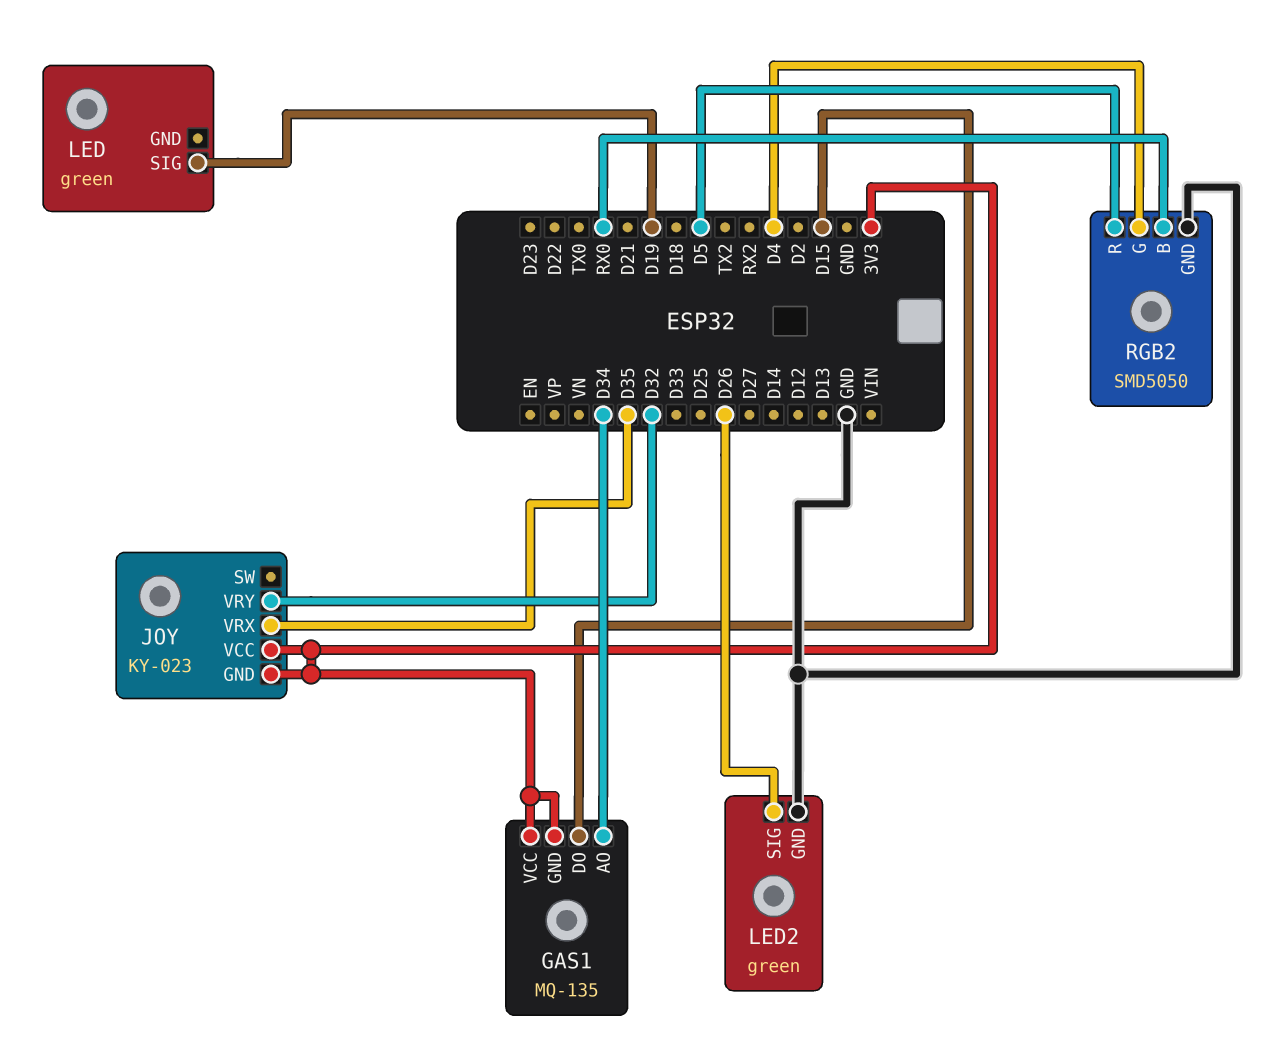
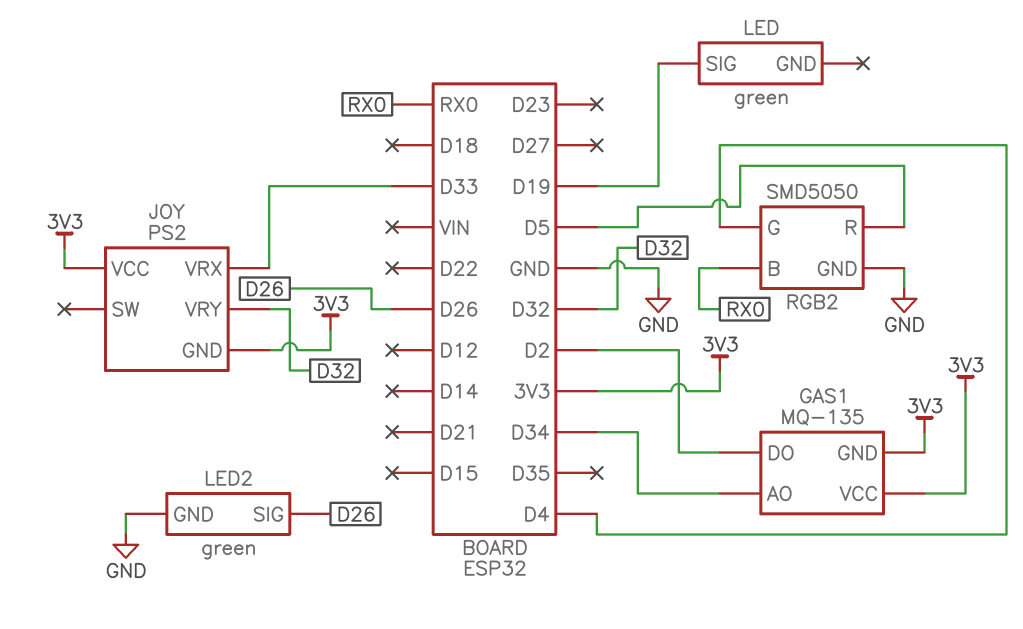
GAS1 pin DO: D15 -> D2
JOY: KY-023 -> PS2
JOY pin VRX: D35 -> D33

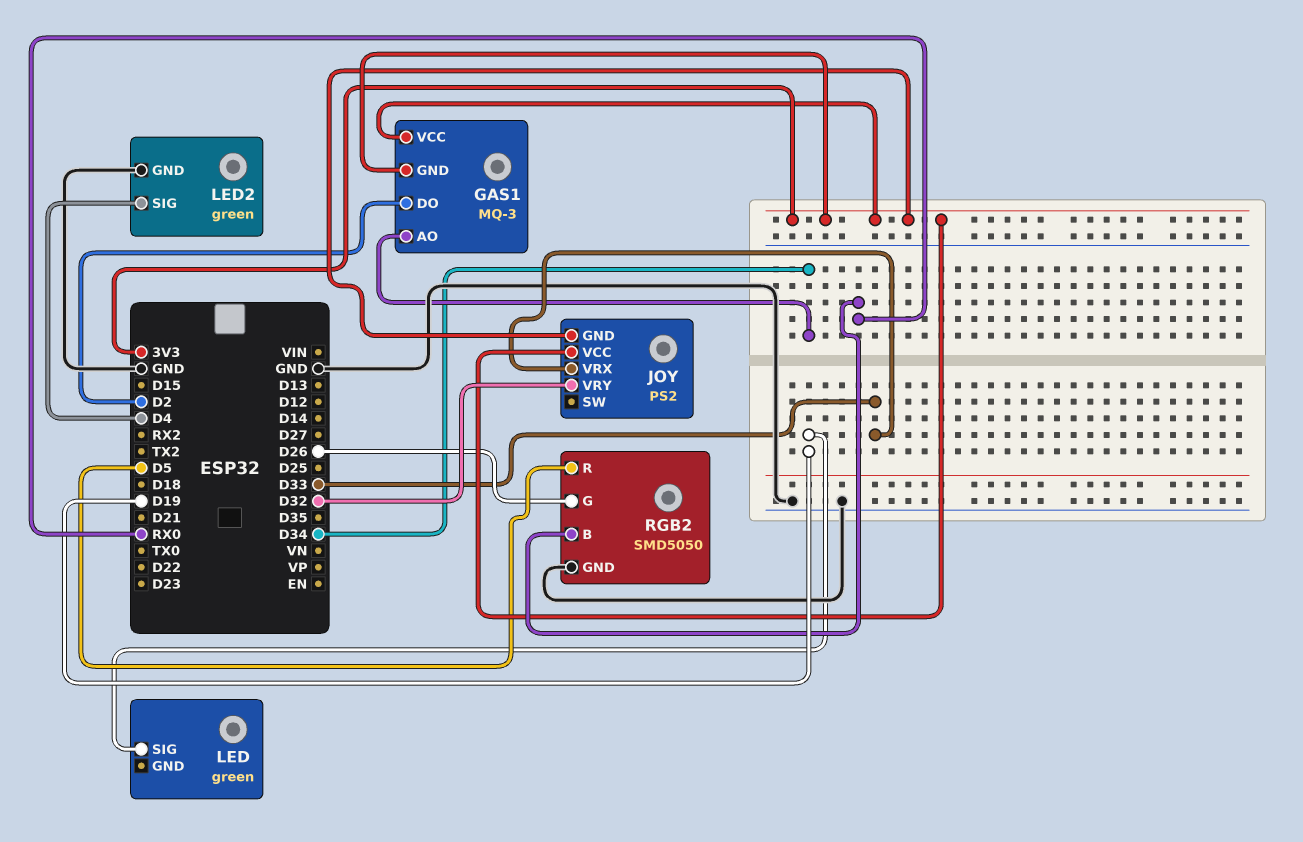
GAS1: MQ-135 -> MQ-3
LED2 pin SIG: D26 -> D4
RGB2 pin G: D4 -> D26

